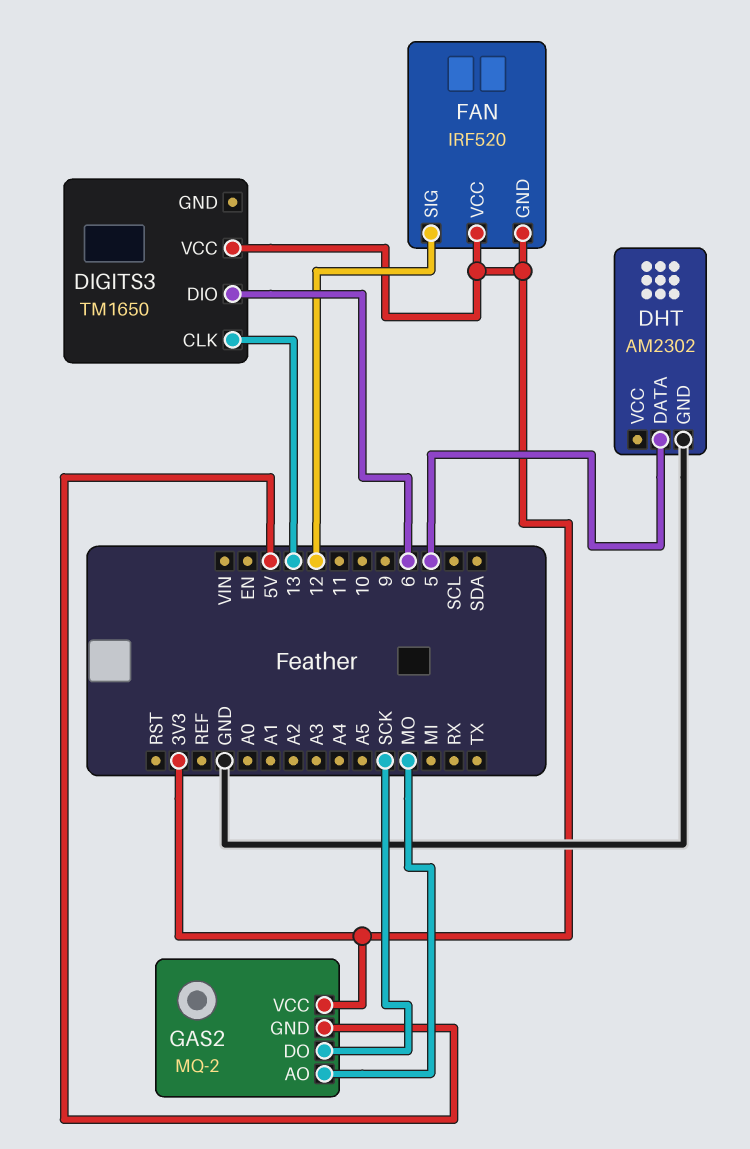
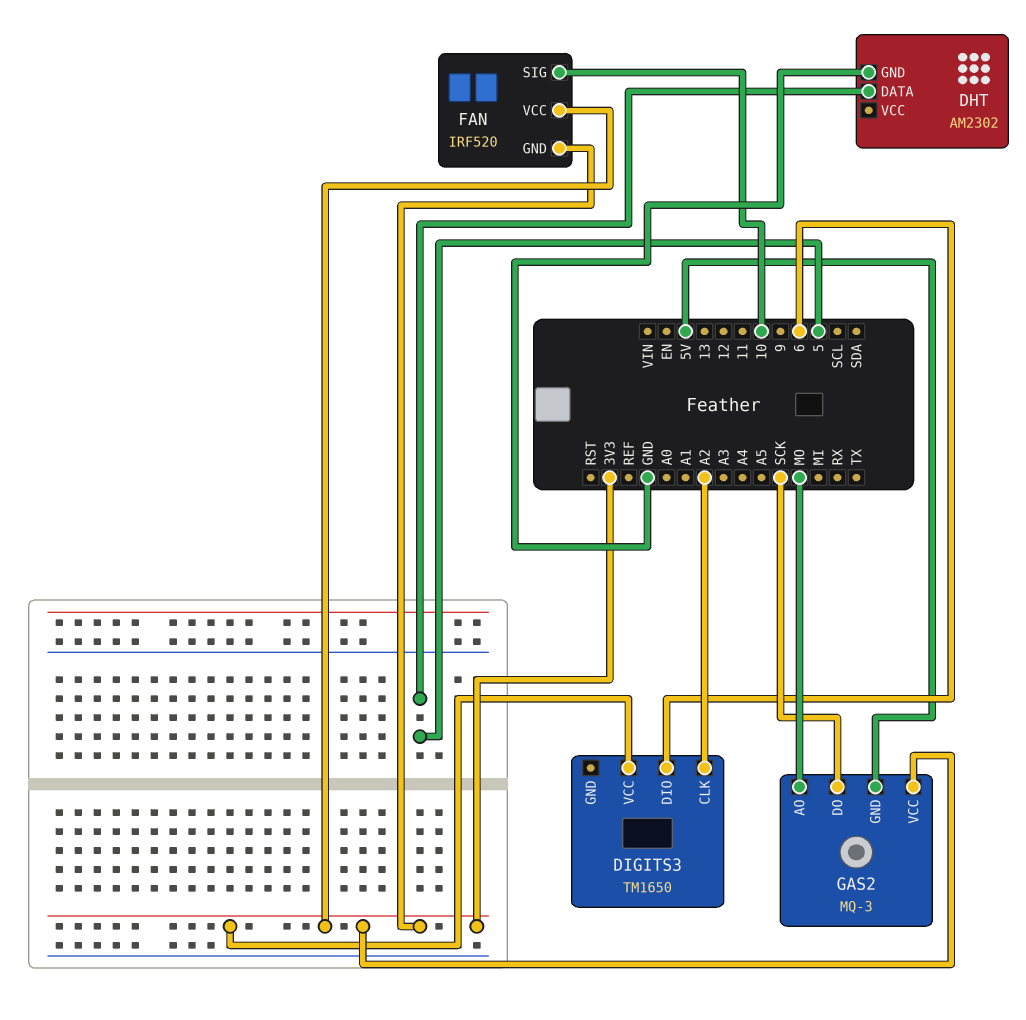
DIGITS3 pin CLK: 13 -> A2
FAN pin SIG: 12 -> 10
GAS2: MQ-2 -> MQ-3

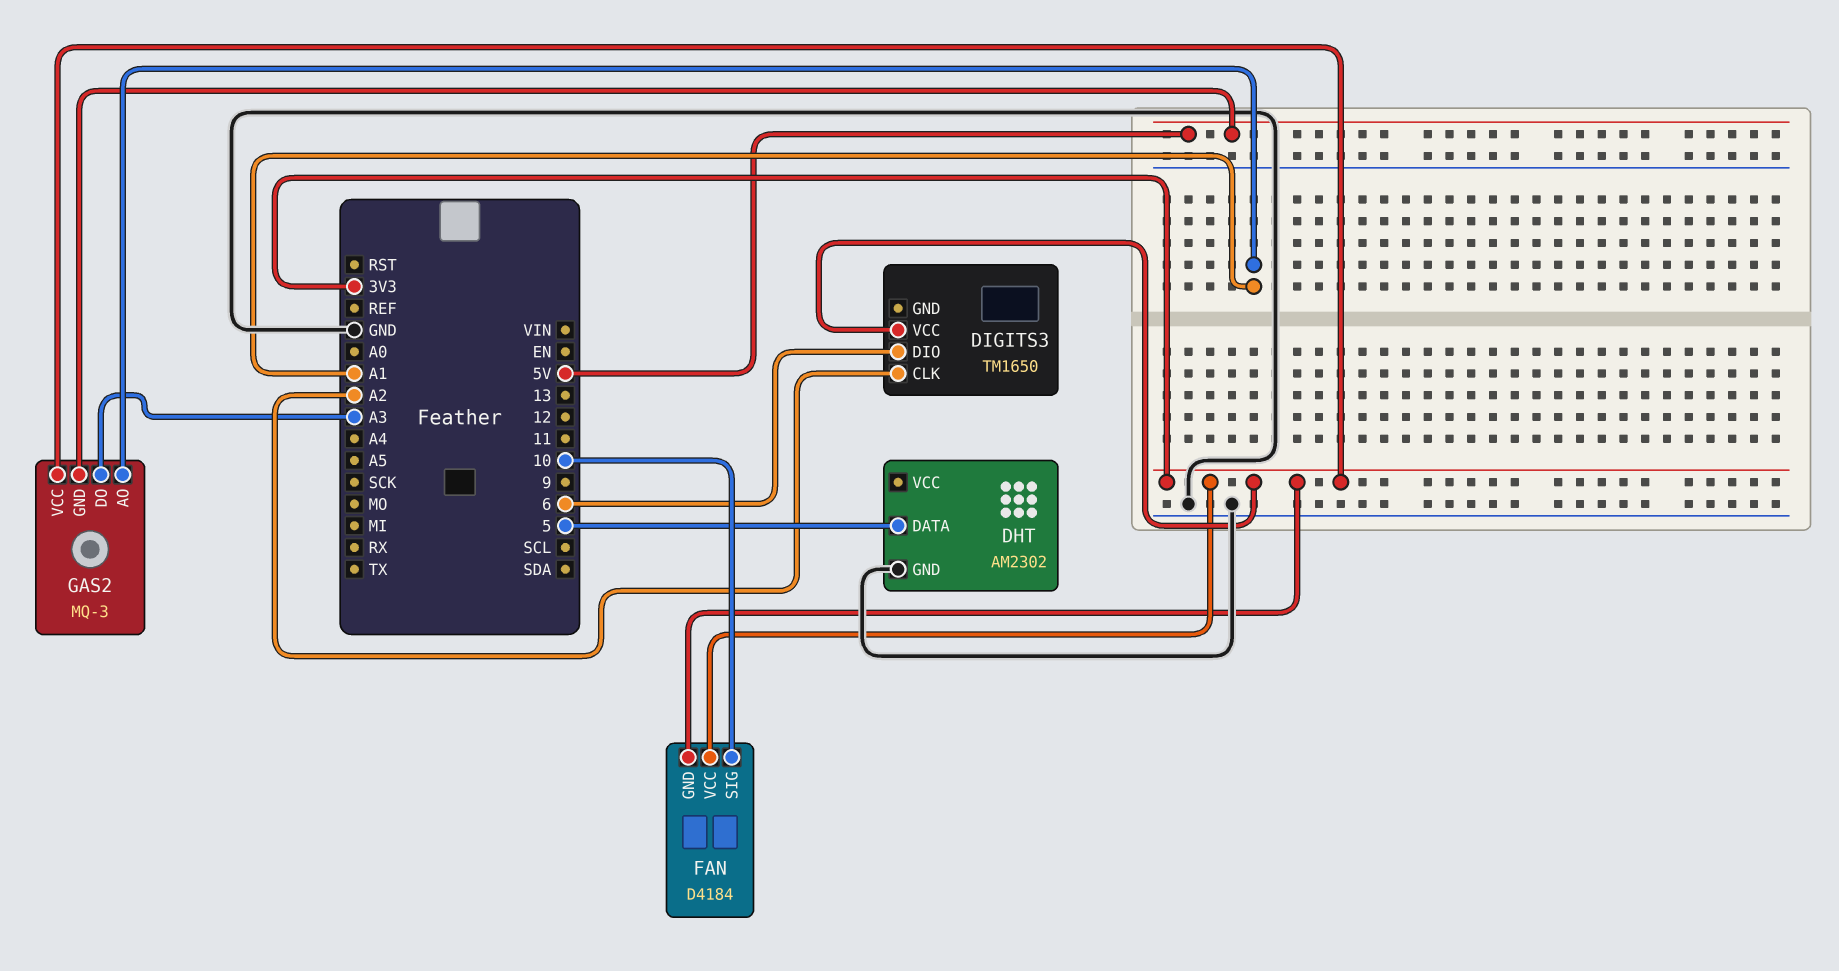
FAN: IRF520 -> D4184
GAS2 pin AO: MO -> A1
GAS2 pin DO: SCK -> A3

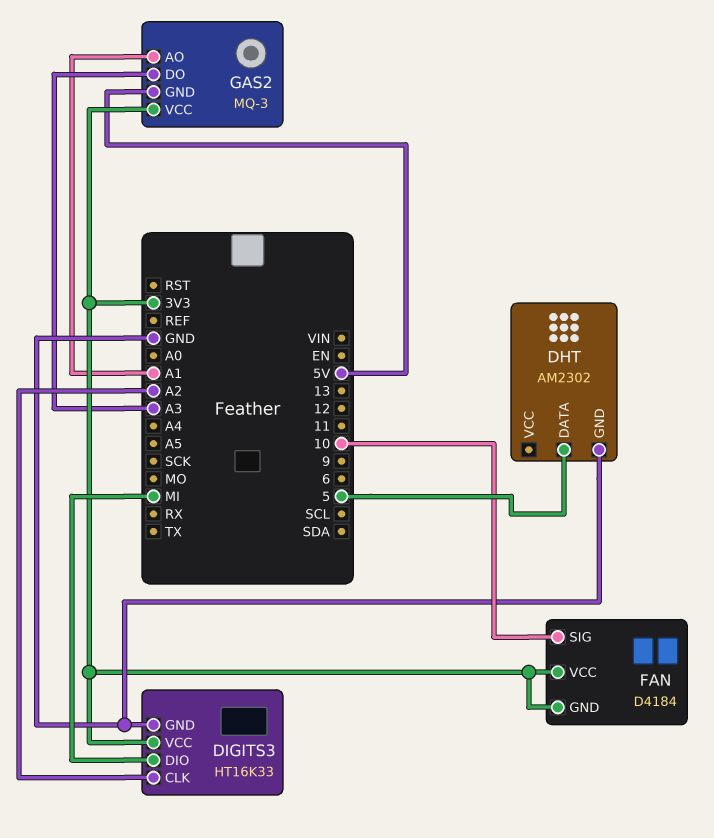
DIGITS3: TM1650 -> HT16K33
DIGITS3 pin DIO: 6 -> MI
DIGITS3 pin GND: none -> GND

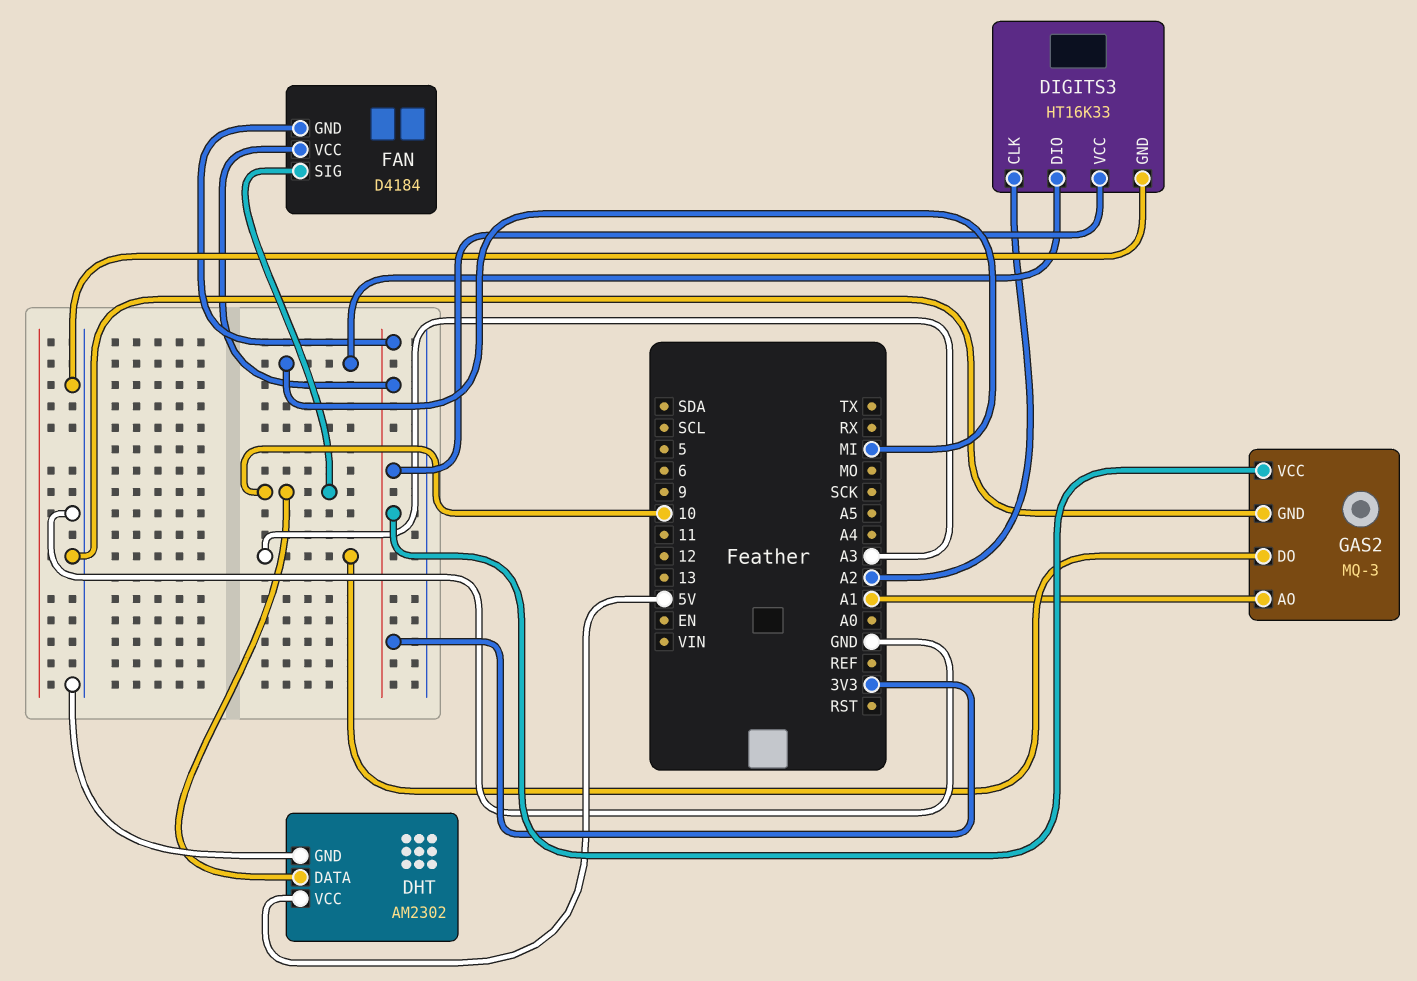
DHT pin DATA: 5 -> 10
DHT pin VCC: none -> 5V
GAS2 pin GND: 5V -> GND

